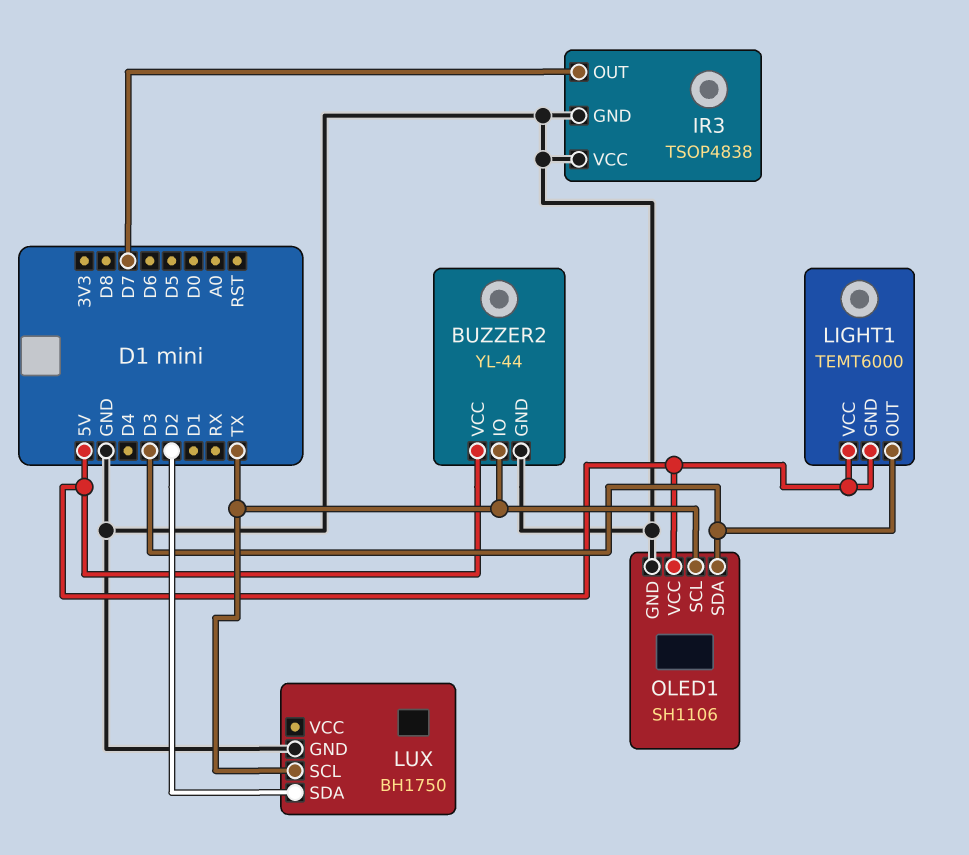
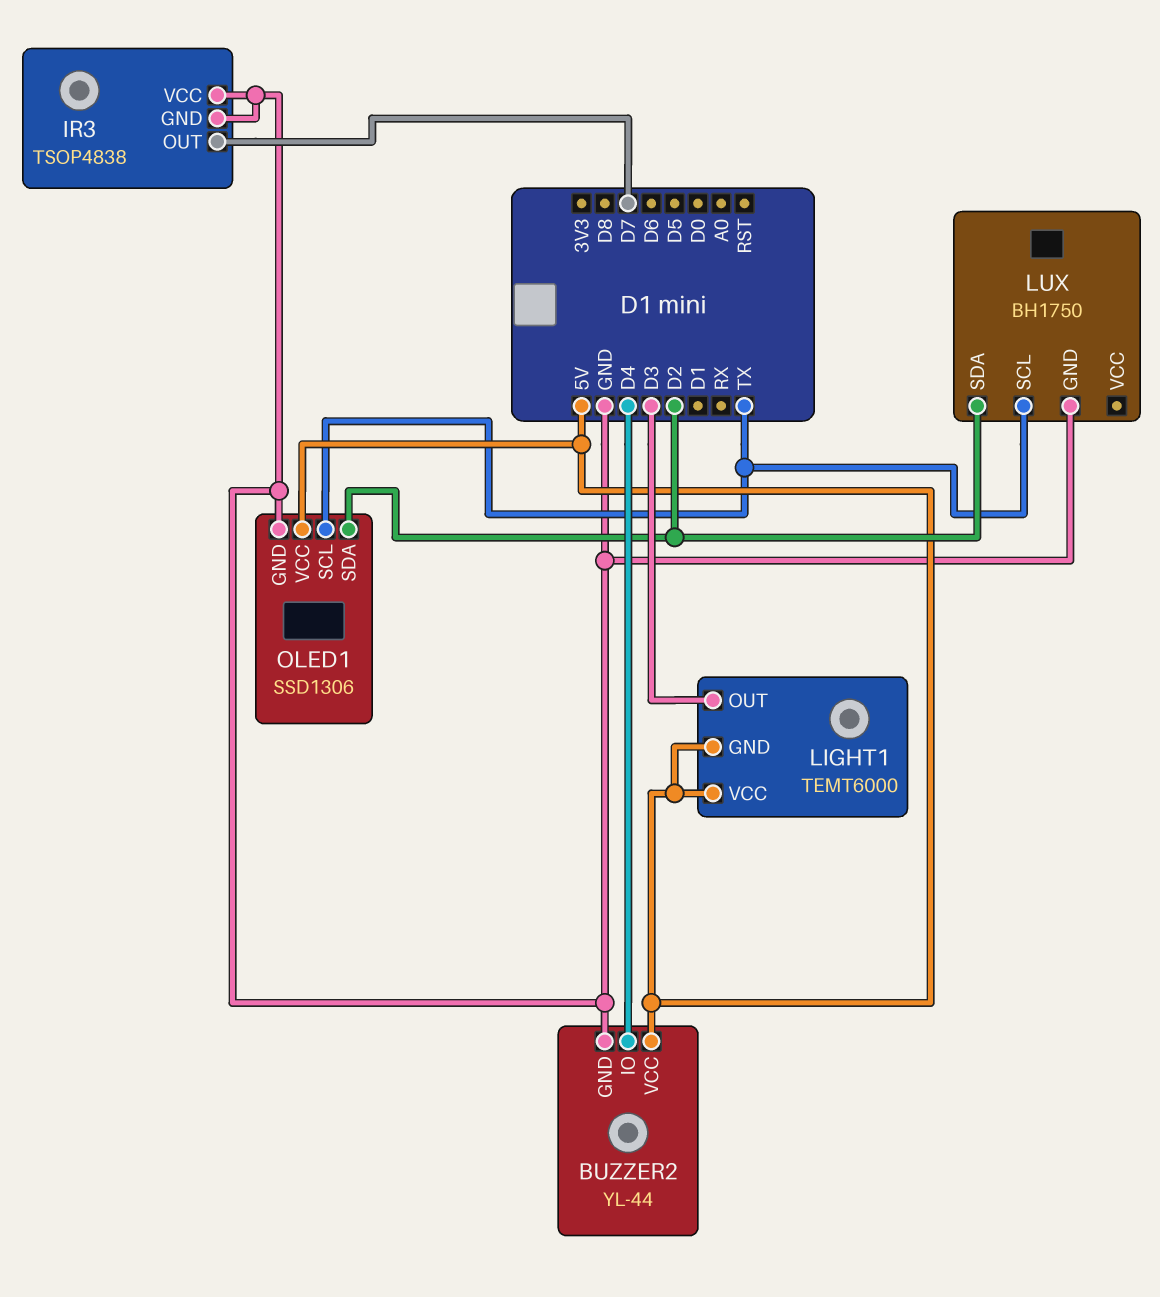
BUZZER2 pin IO: TX -> D4
OLED1: SH1106 -> SSD1306
OLED1 pin SDA: D3 -> D2

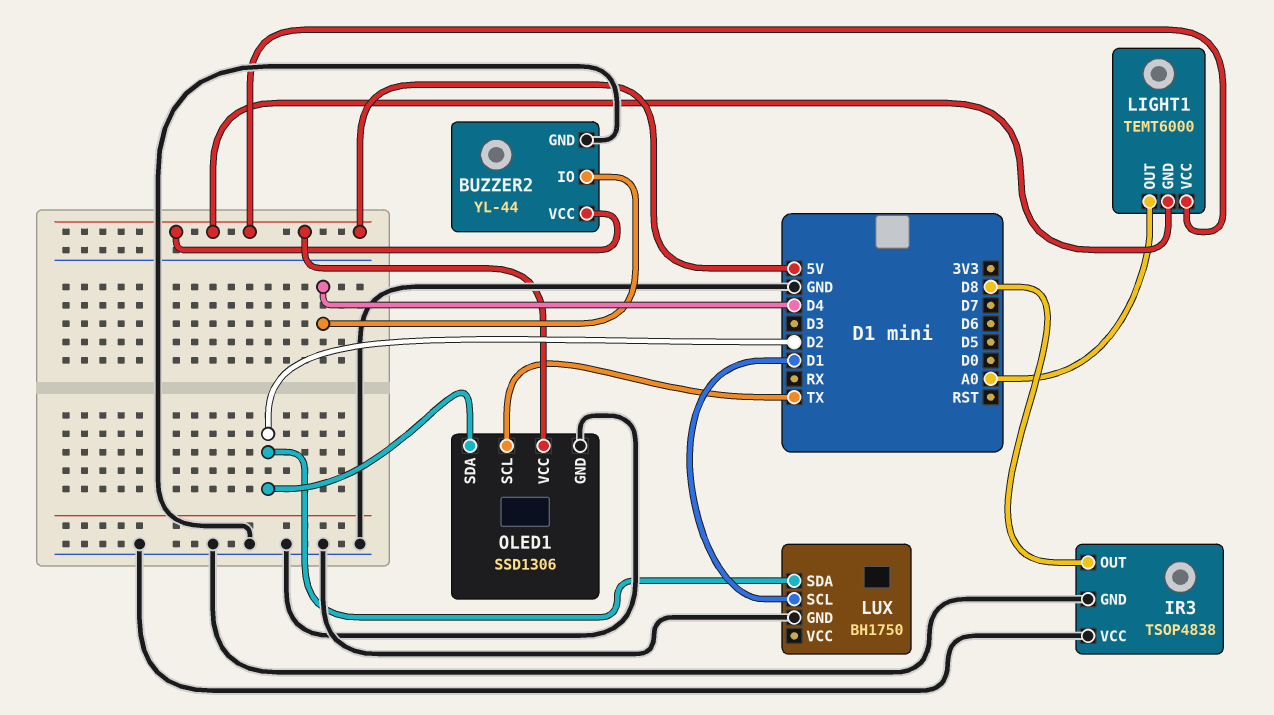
IR3 pin OUT: D7 -> D8
LIGHT1 pin OUT: D3 -> A0
LUX pin SCL: TX -> D1

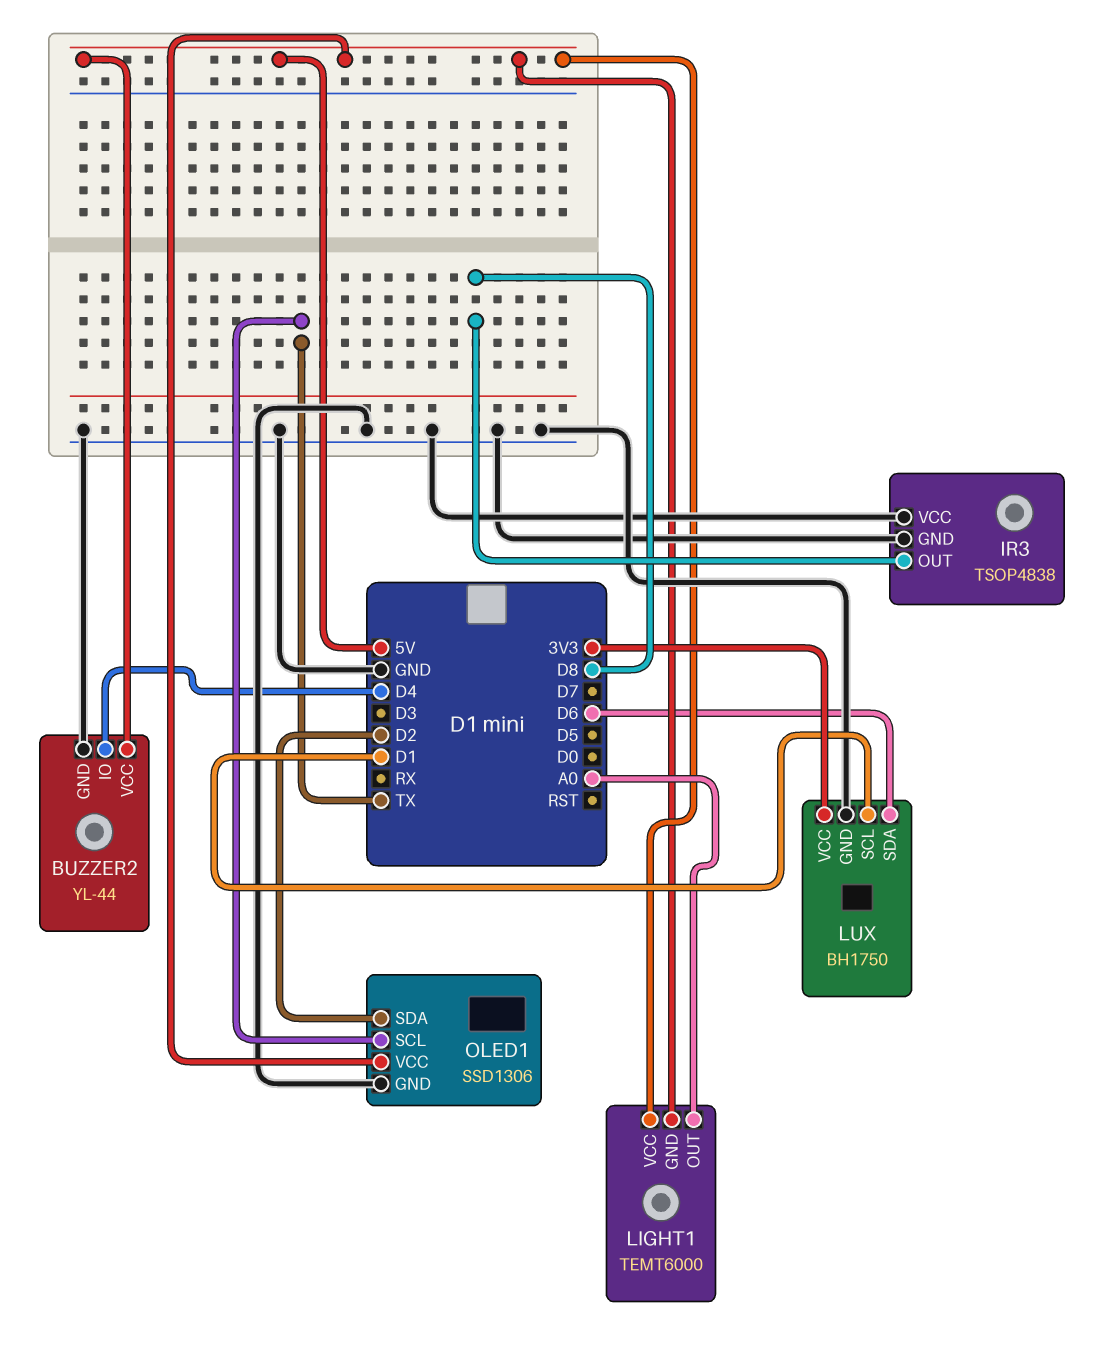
LUX pin SDA: D2 -> D6
LUX pin VCC: none -> 3V3

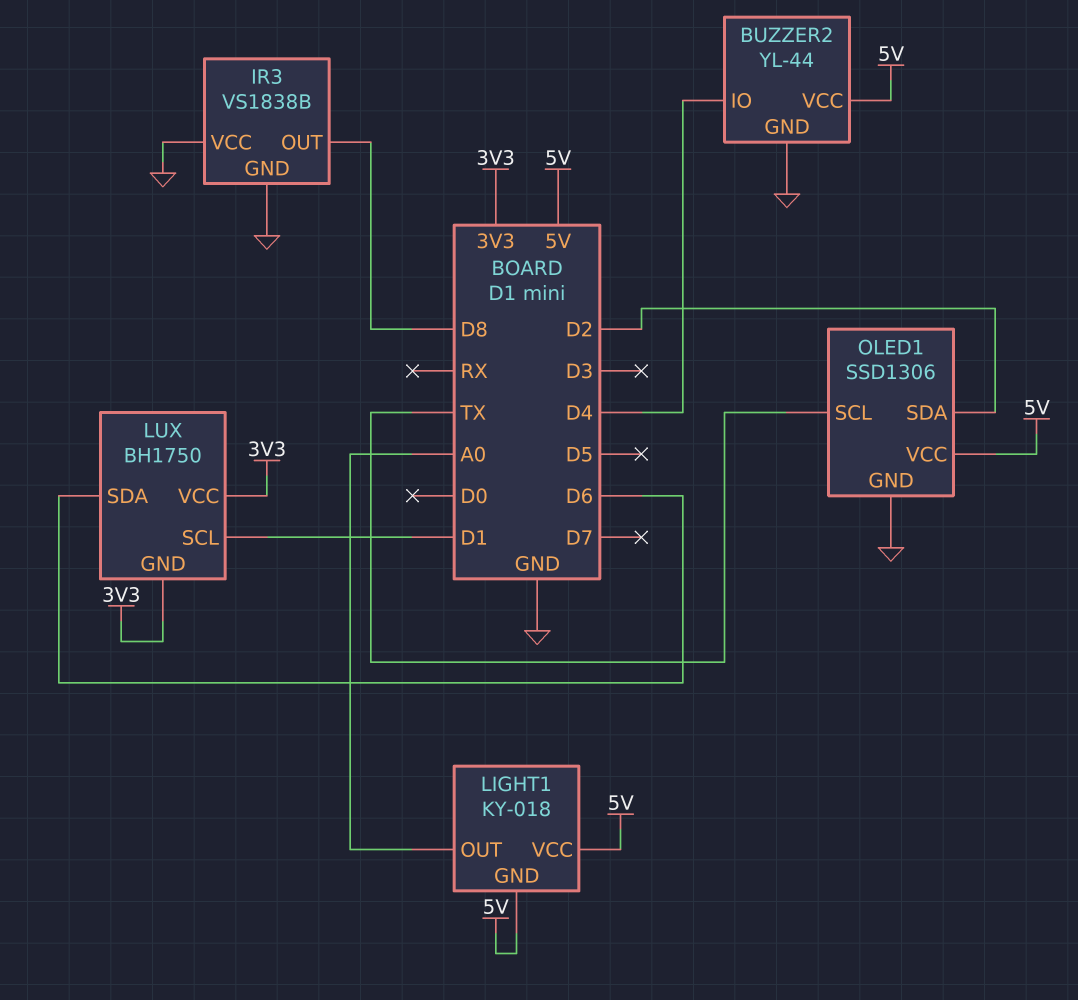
IR3: TSOP4838 -> VS1838B
LIGHT1: TEMT6000 -> KY-018
LUX pin GND: GND -> 3V3

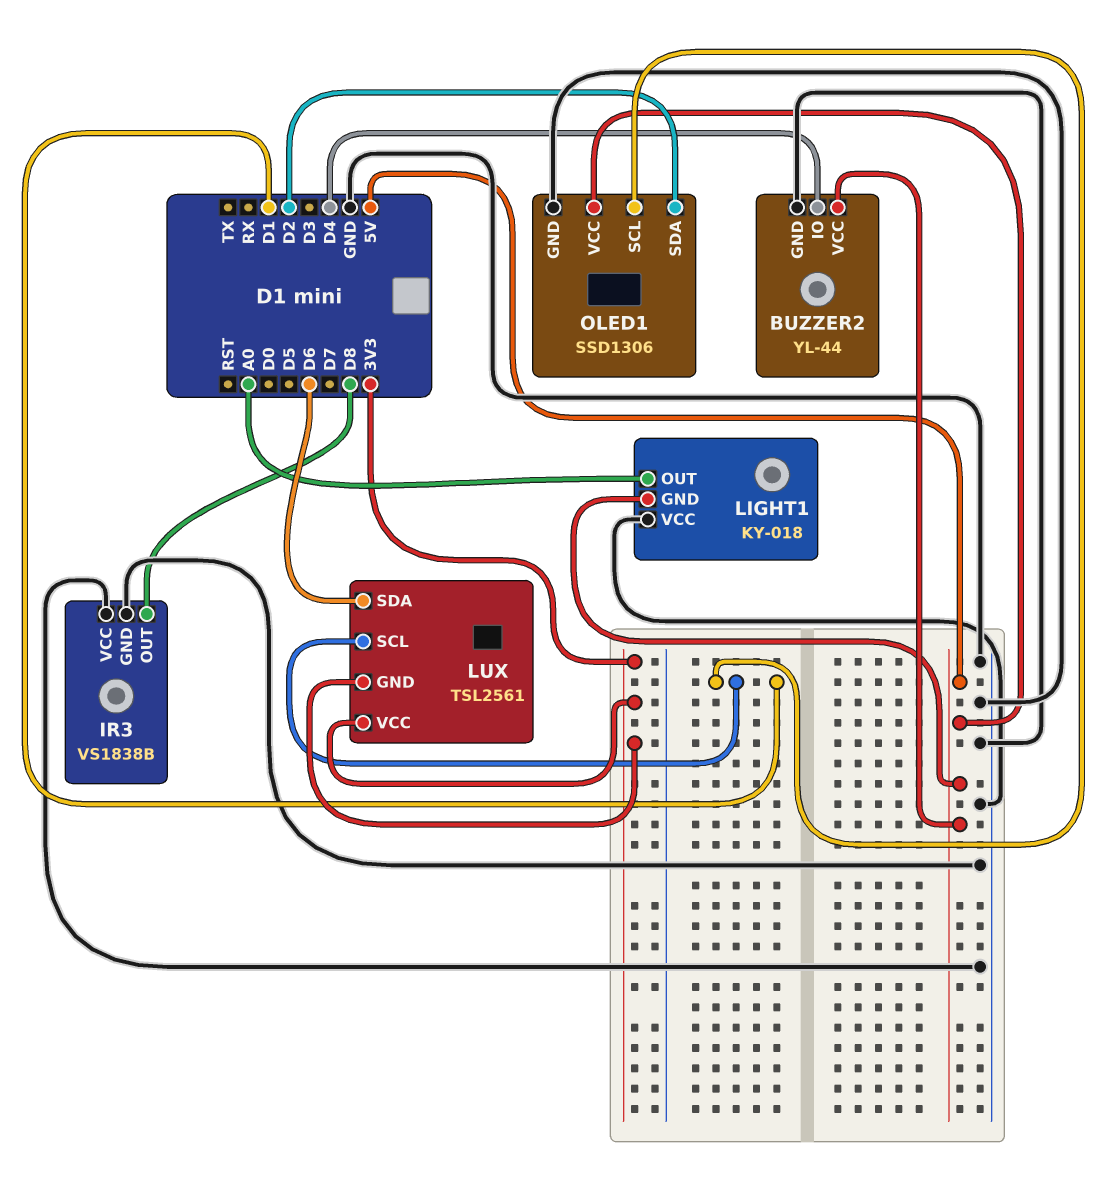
LIGHT1 pin VCC: 5V -> GND
LUX: BH1750 -> TSL2561
OLED1 pin SCL: TX -> D1

